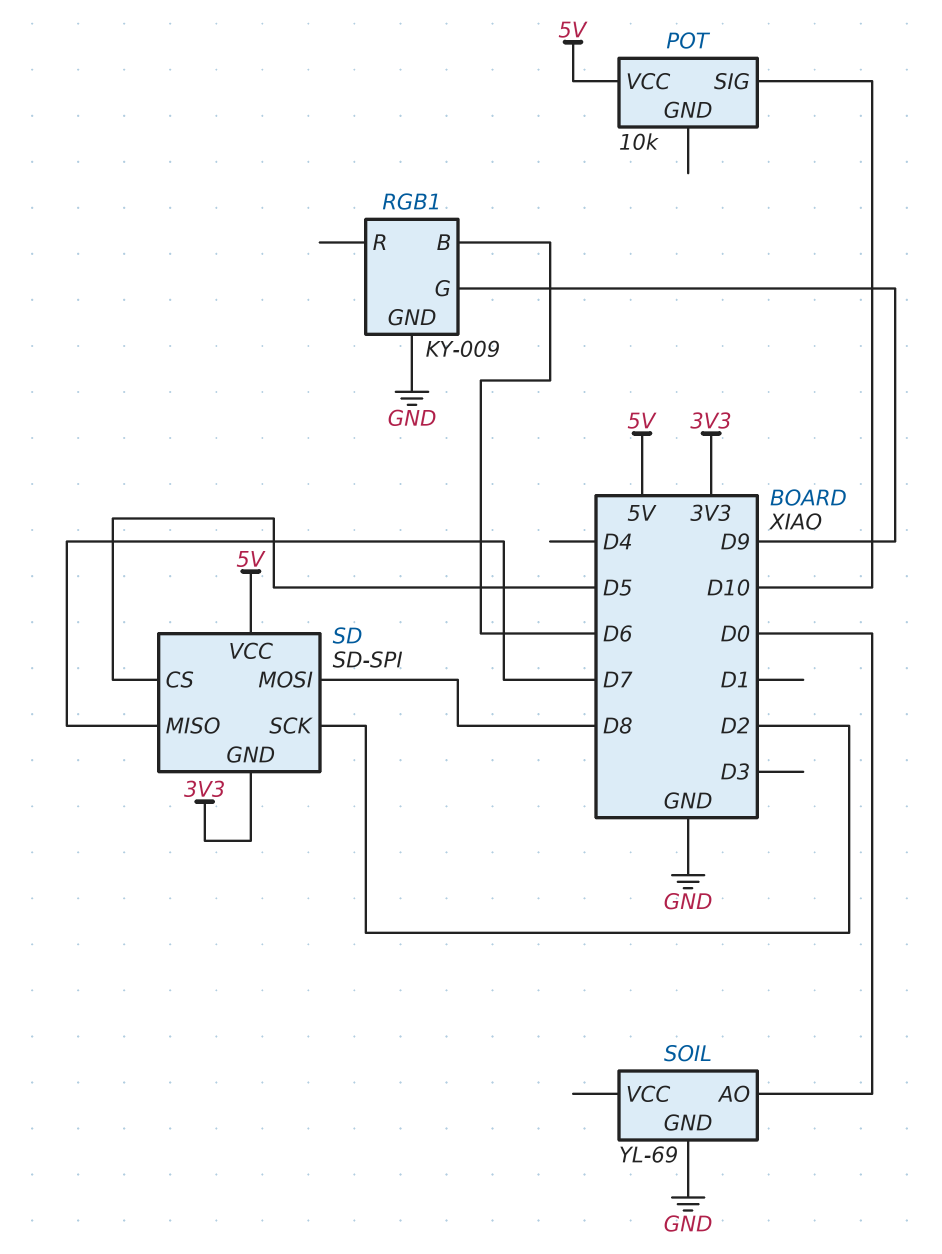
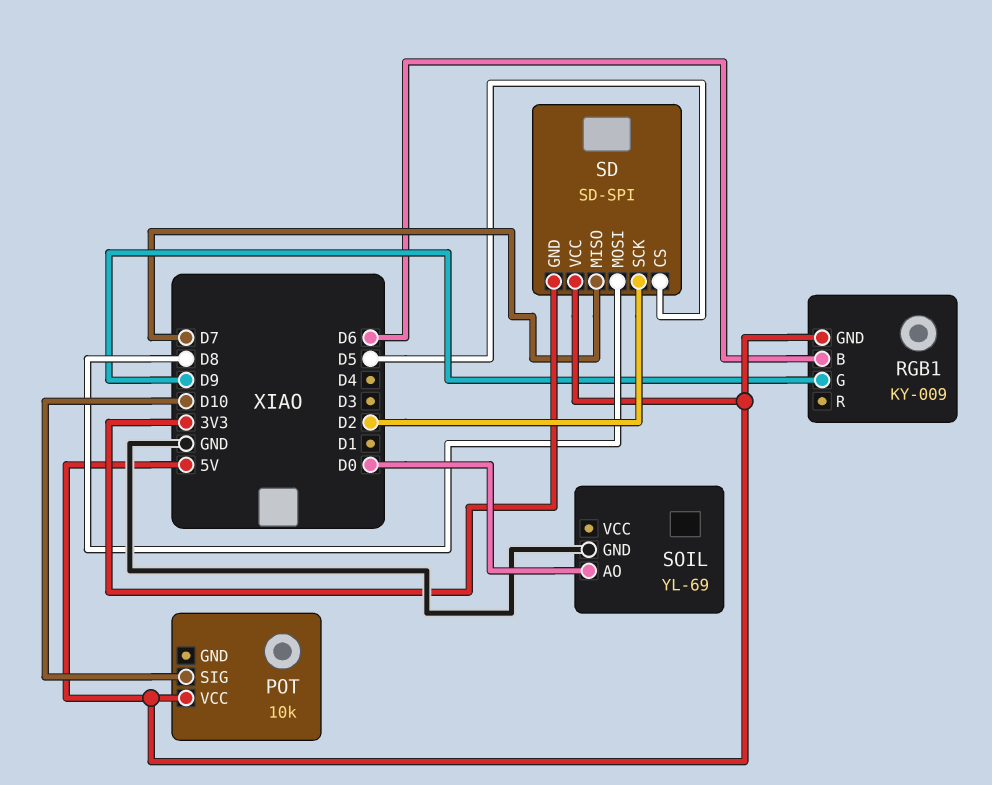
RGB1 pin GND: GND -> 5V

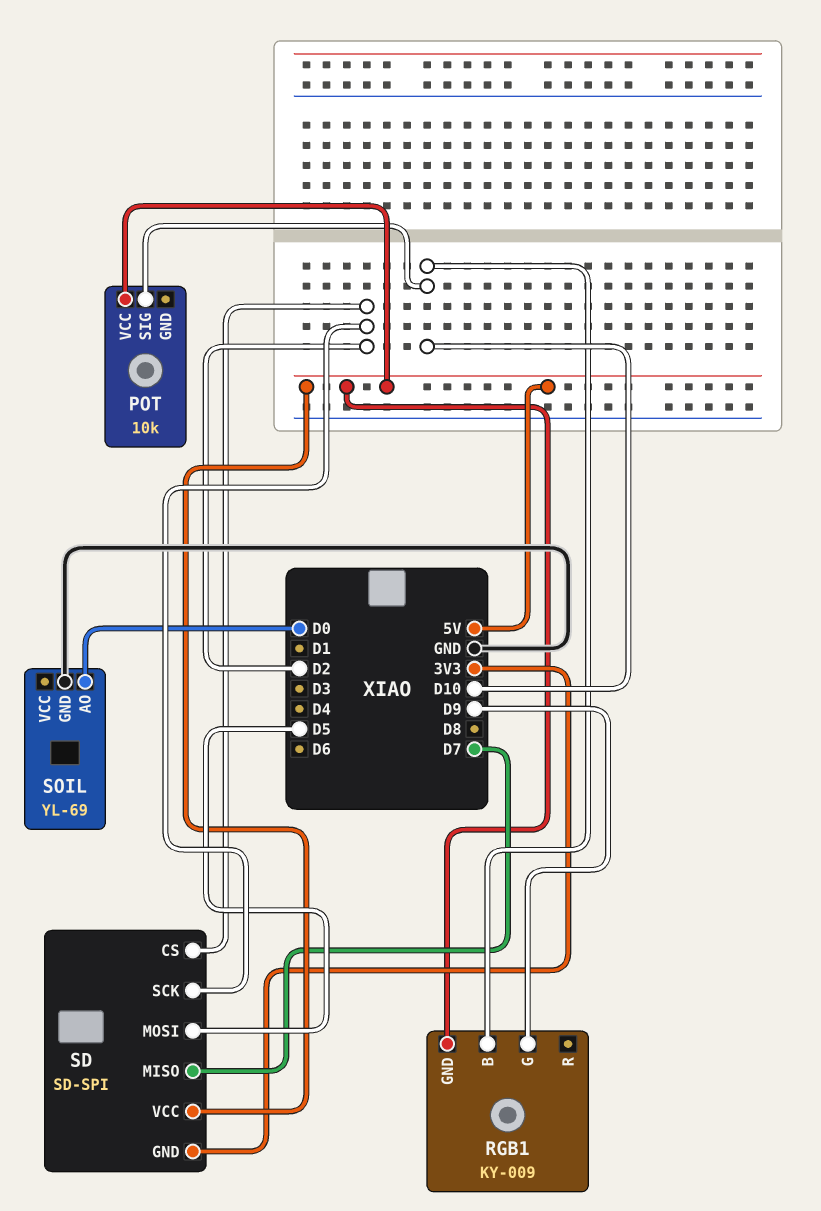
RGB1 pin B: D6 -> D10
SD pin CS: D5 -> D2
SD pin MOSI: D8 -> D5

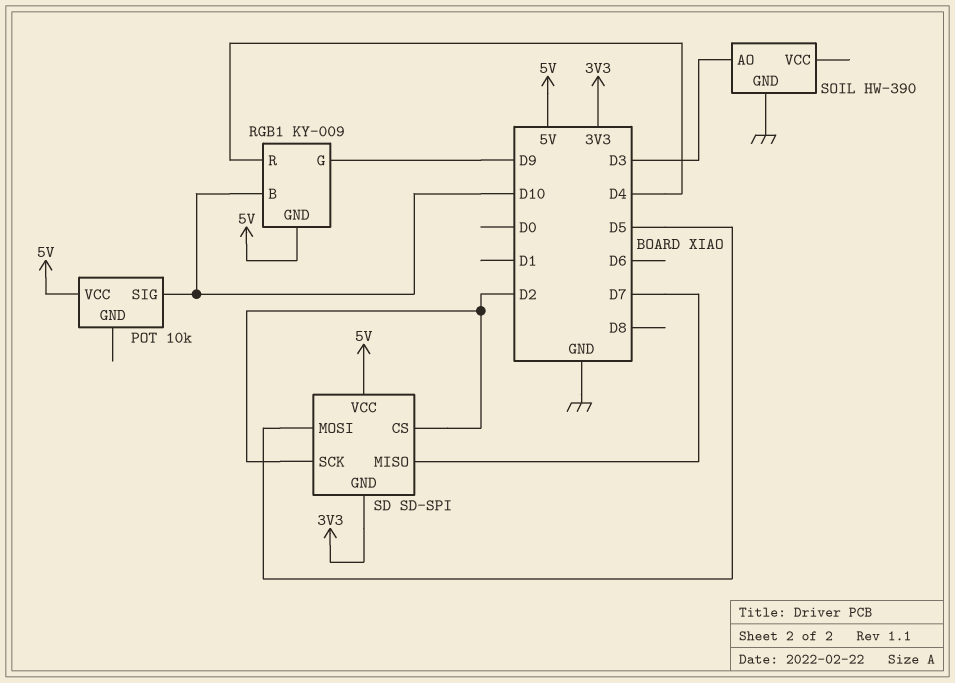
RGB1 pin R: none -> D4
SOIL: YL-69 -> HW-390
SOIL pin AO: D0 -> D3

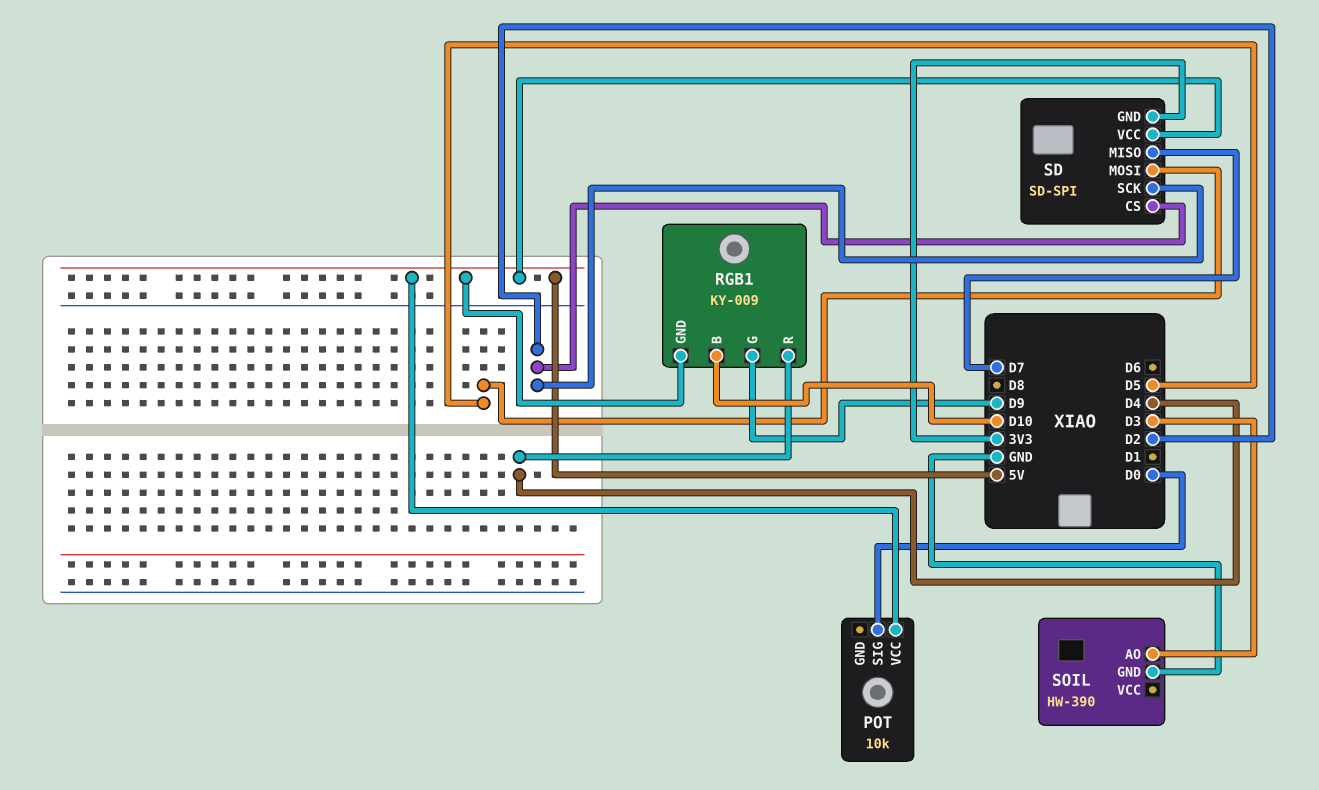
POT pin SIG: D10 -> D0

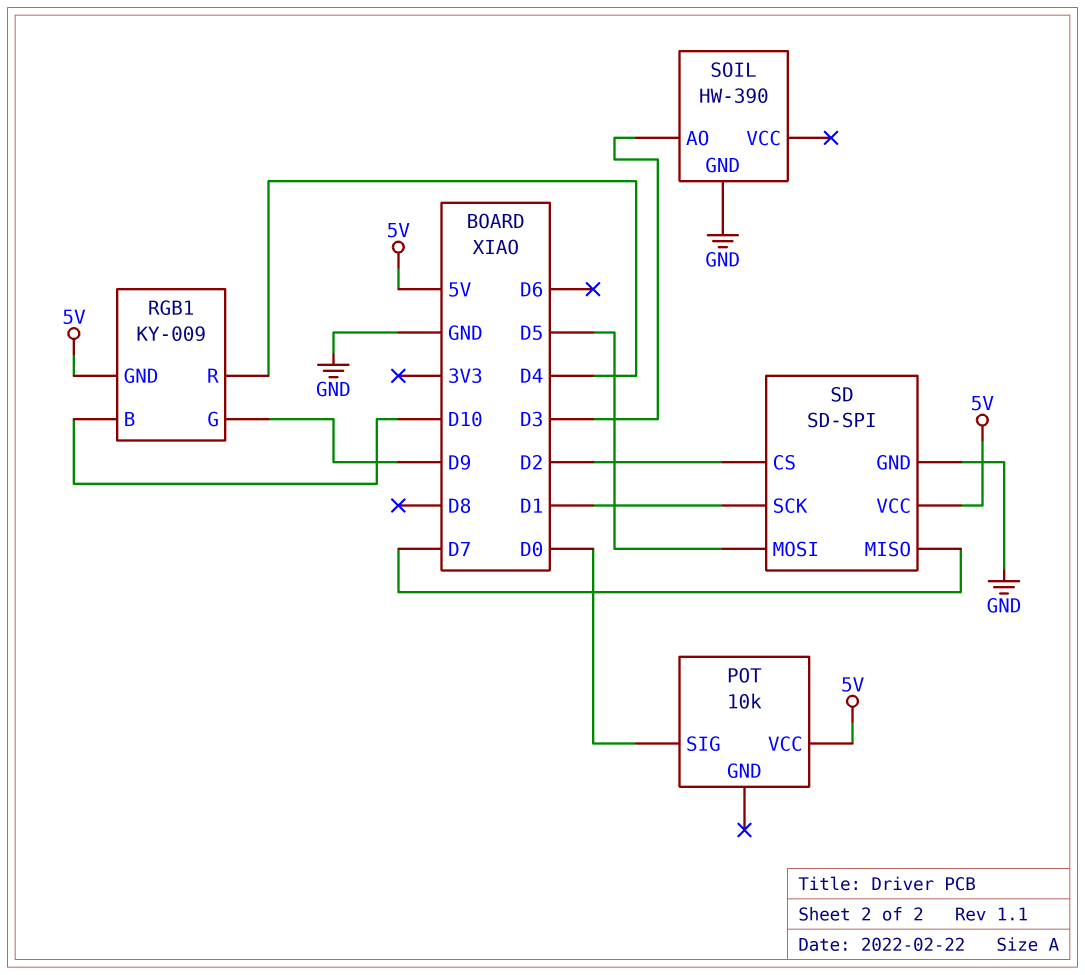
SD pin GND: 3V3 -> GND
SD pin SCK: D2 -> D1

